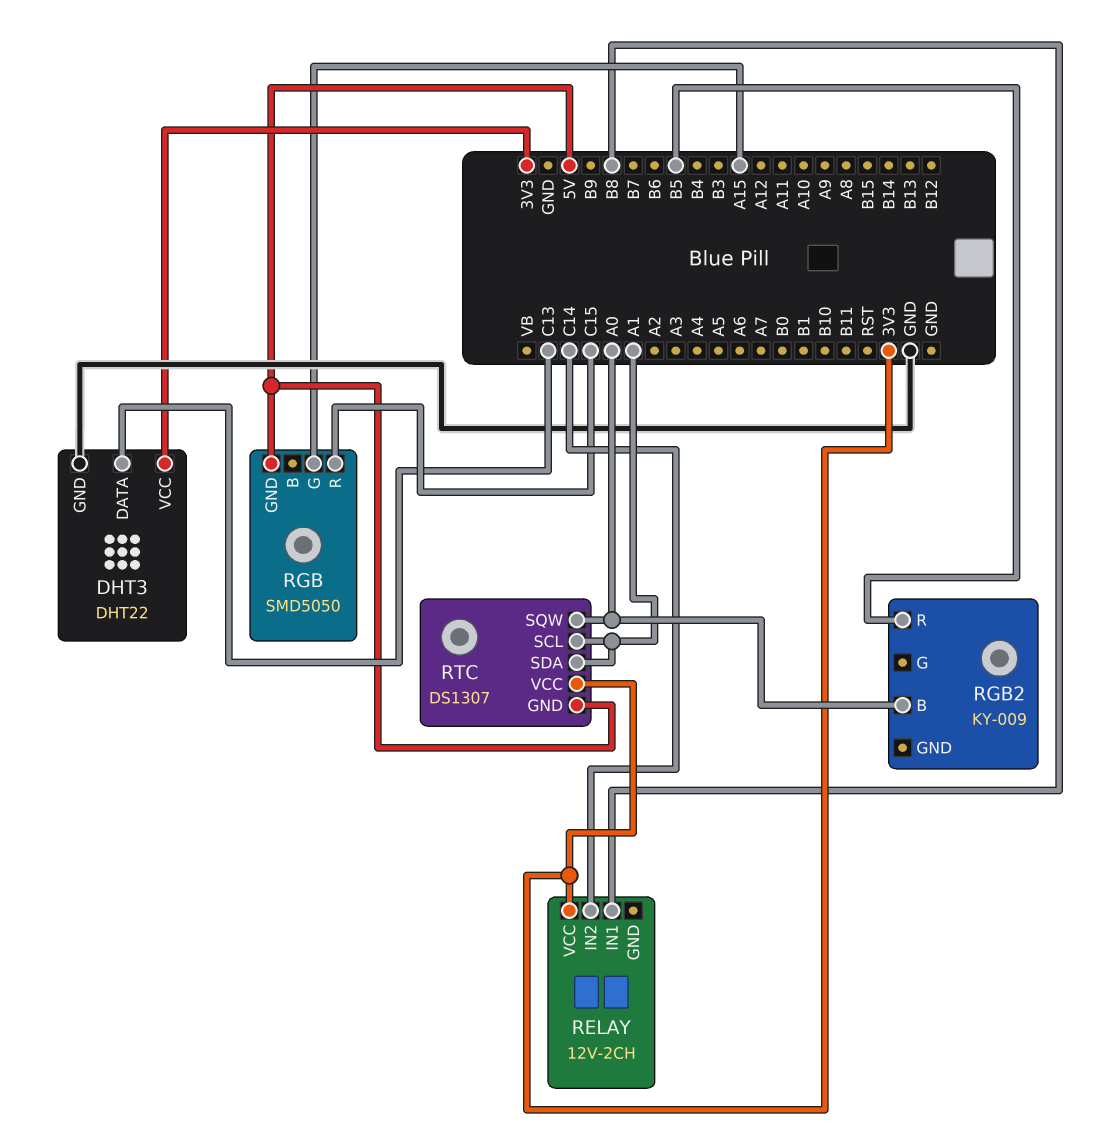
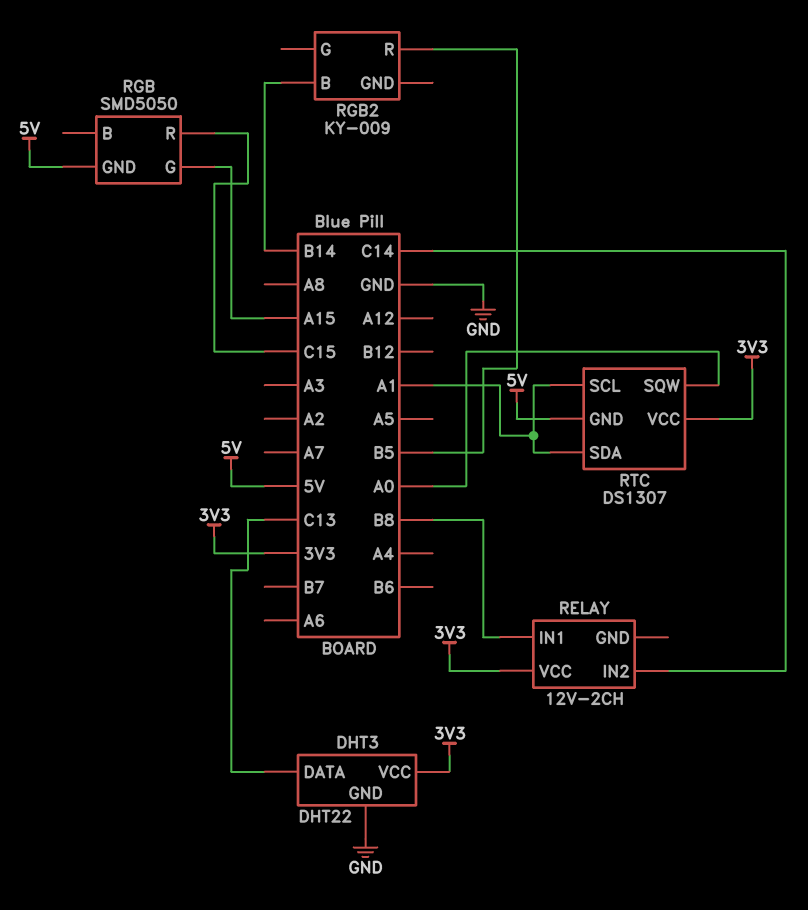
RGB2 pin B: A0 -> B14

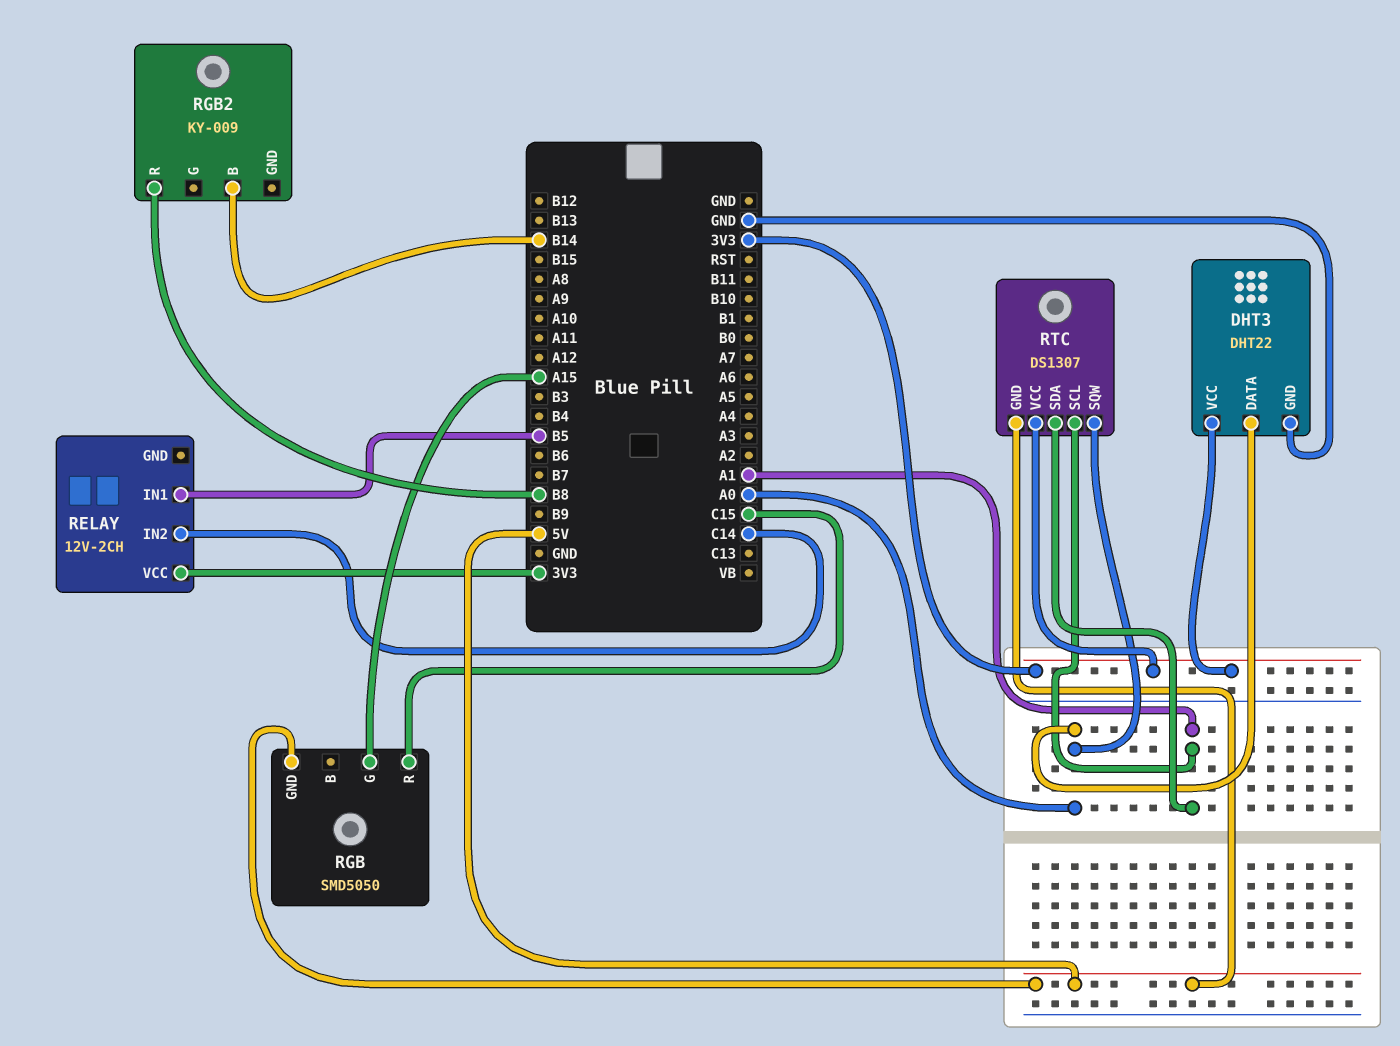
DHT3 pin DATA: C13 -> A0
RELAY pin IN1: B8 -> B5
RGB2 pin R: B5 -> B8

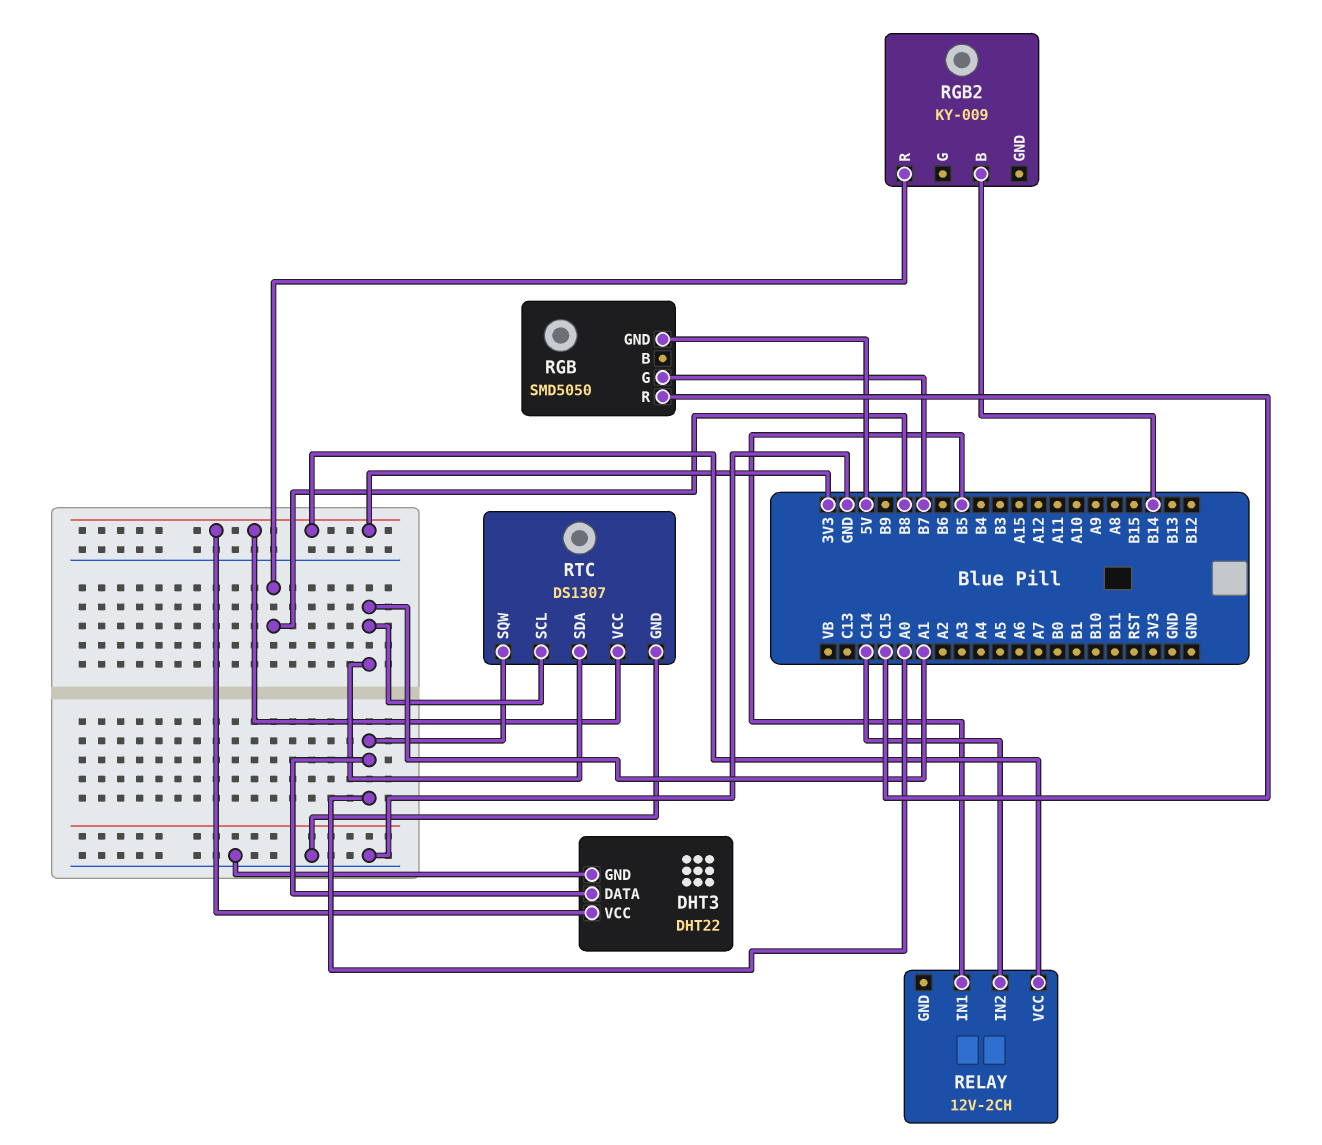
RGB pin G: A15 -> B7
RTC pin GND: 5V -> GND

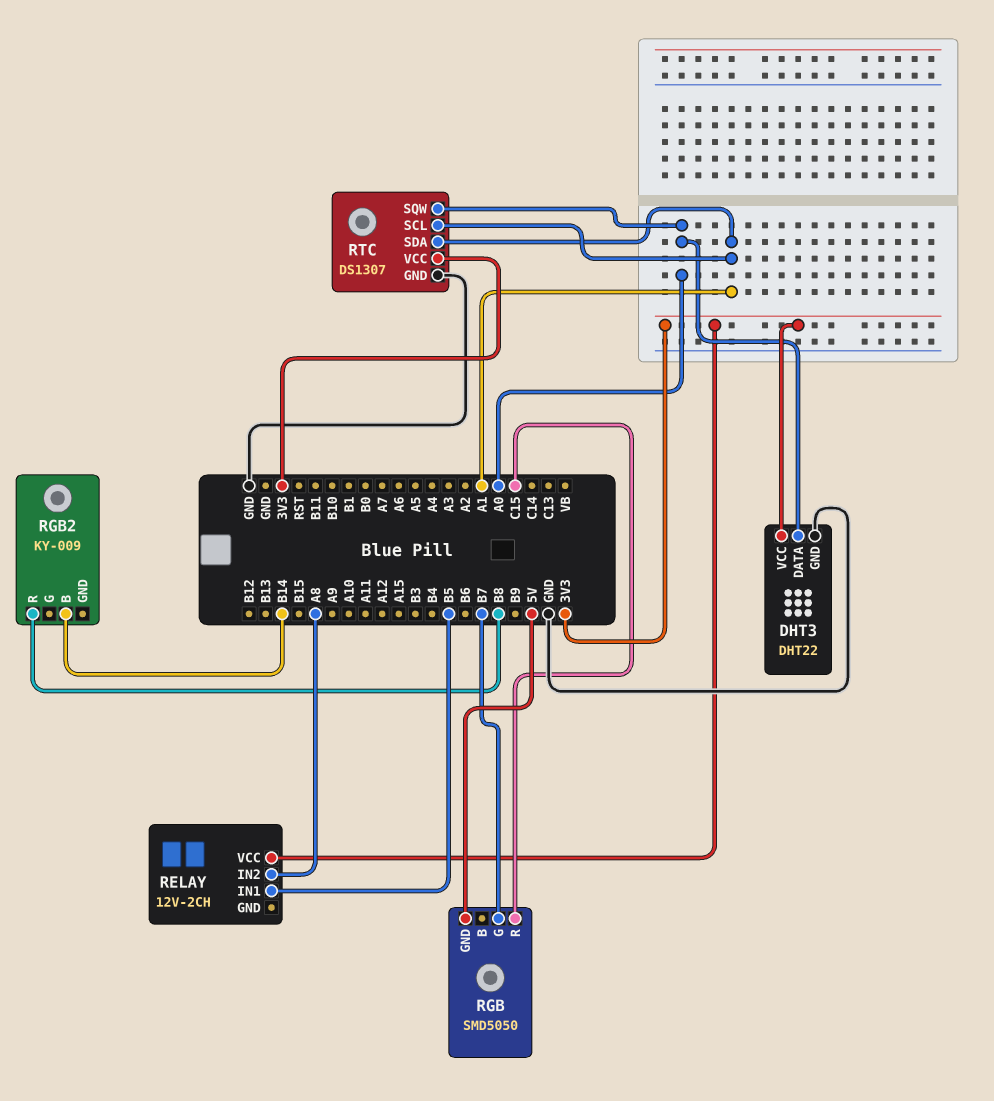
RELAY pin IN2: C14 -> A8

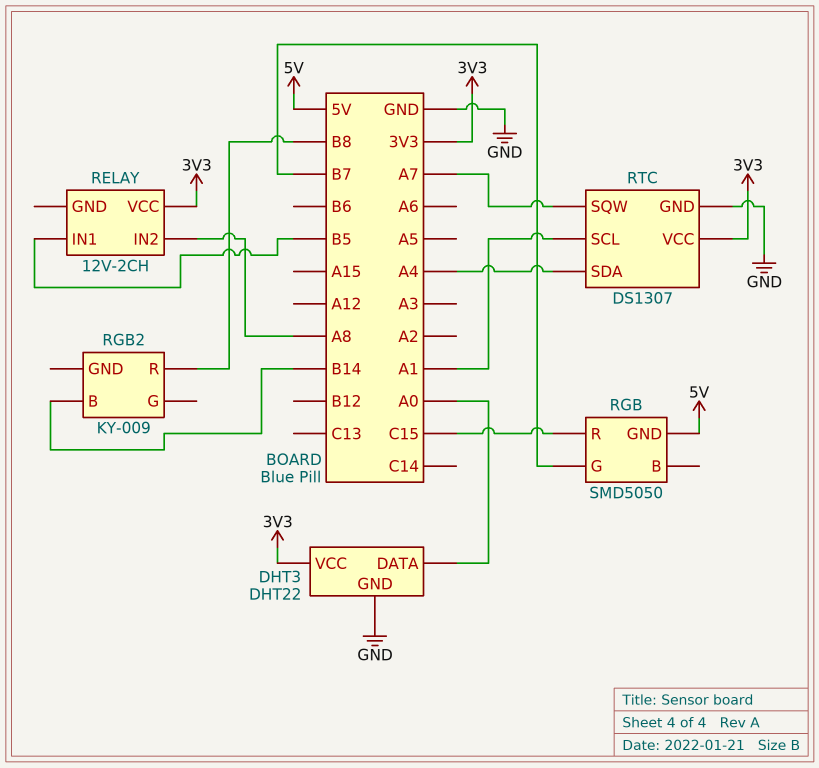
RTC pin SDA: A1 -> A4
RTC pin SQW: A0 -> A7

